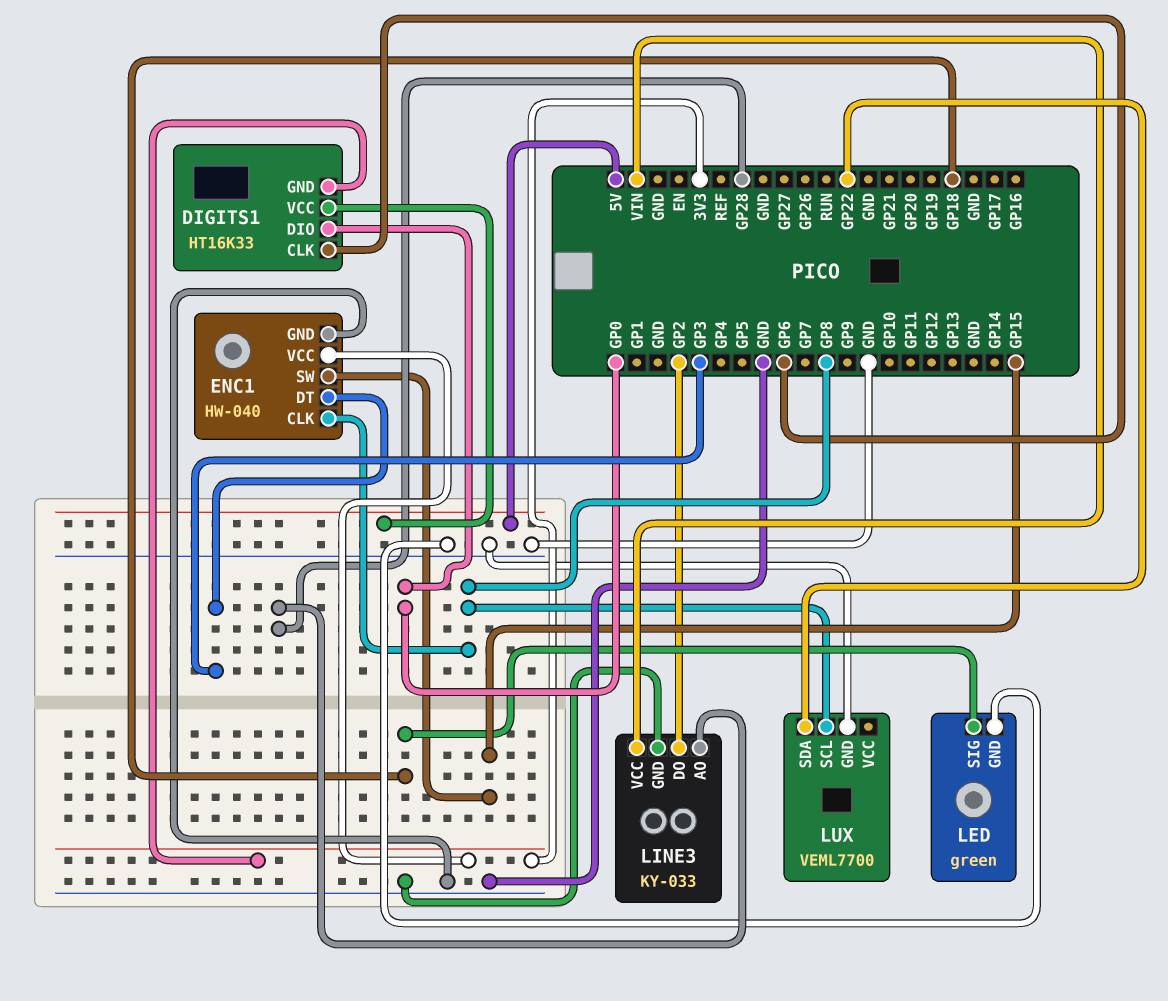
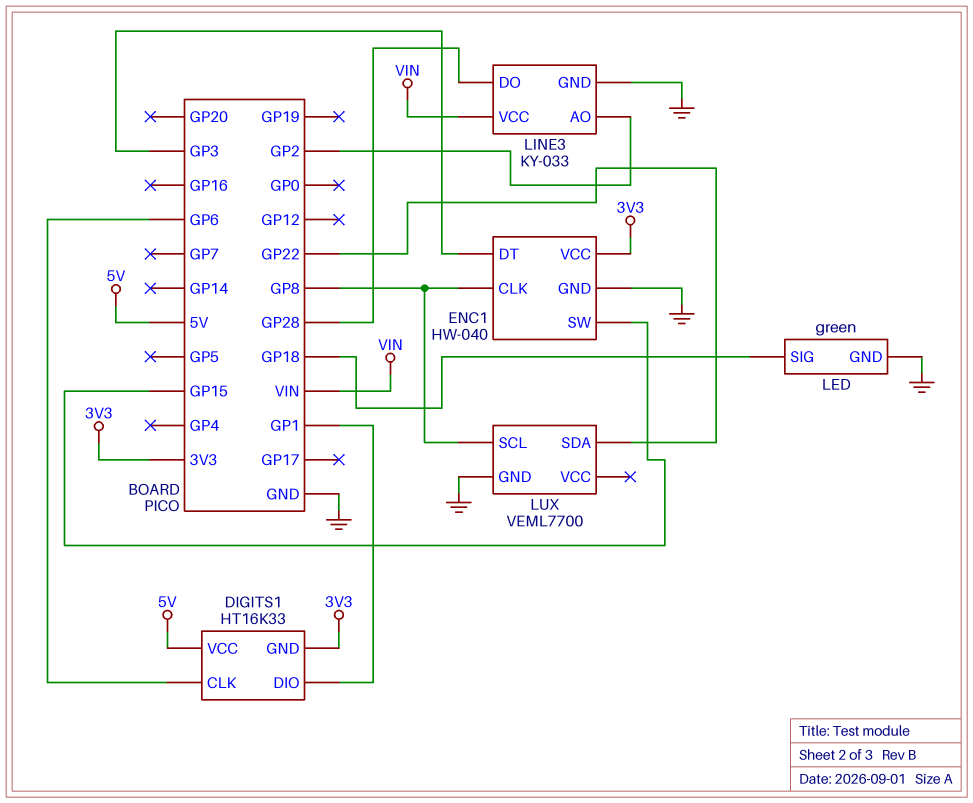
DIGITS1 pin DIO: GP0 -> GP1
LINE3 pin AO: GP28 -> GP2
LINE3 pin DO: GP2 -> GP28

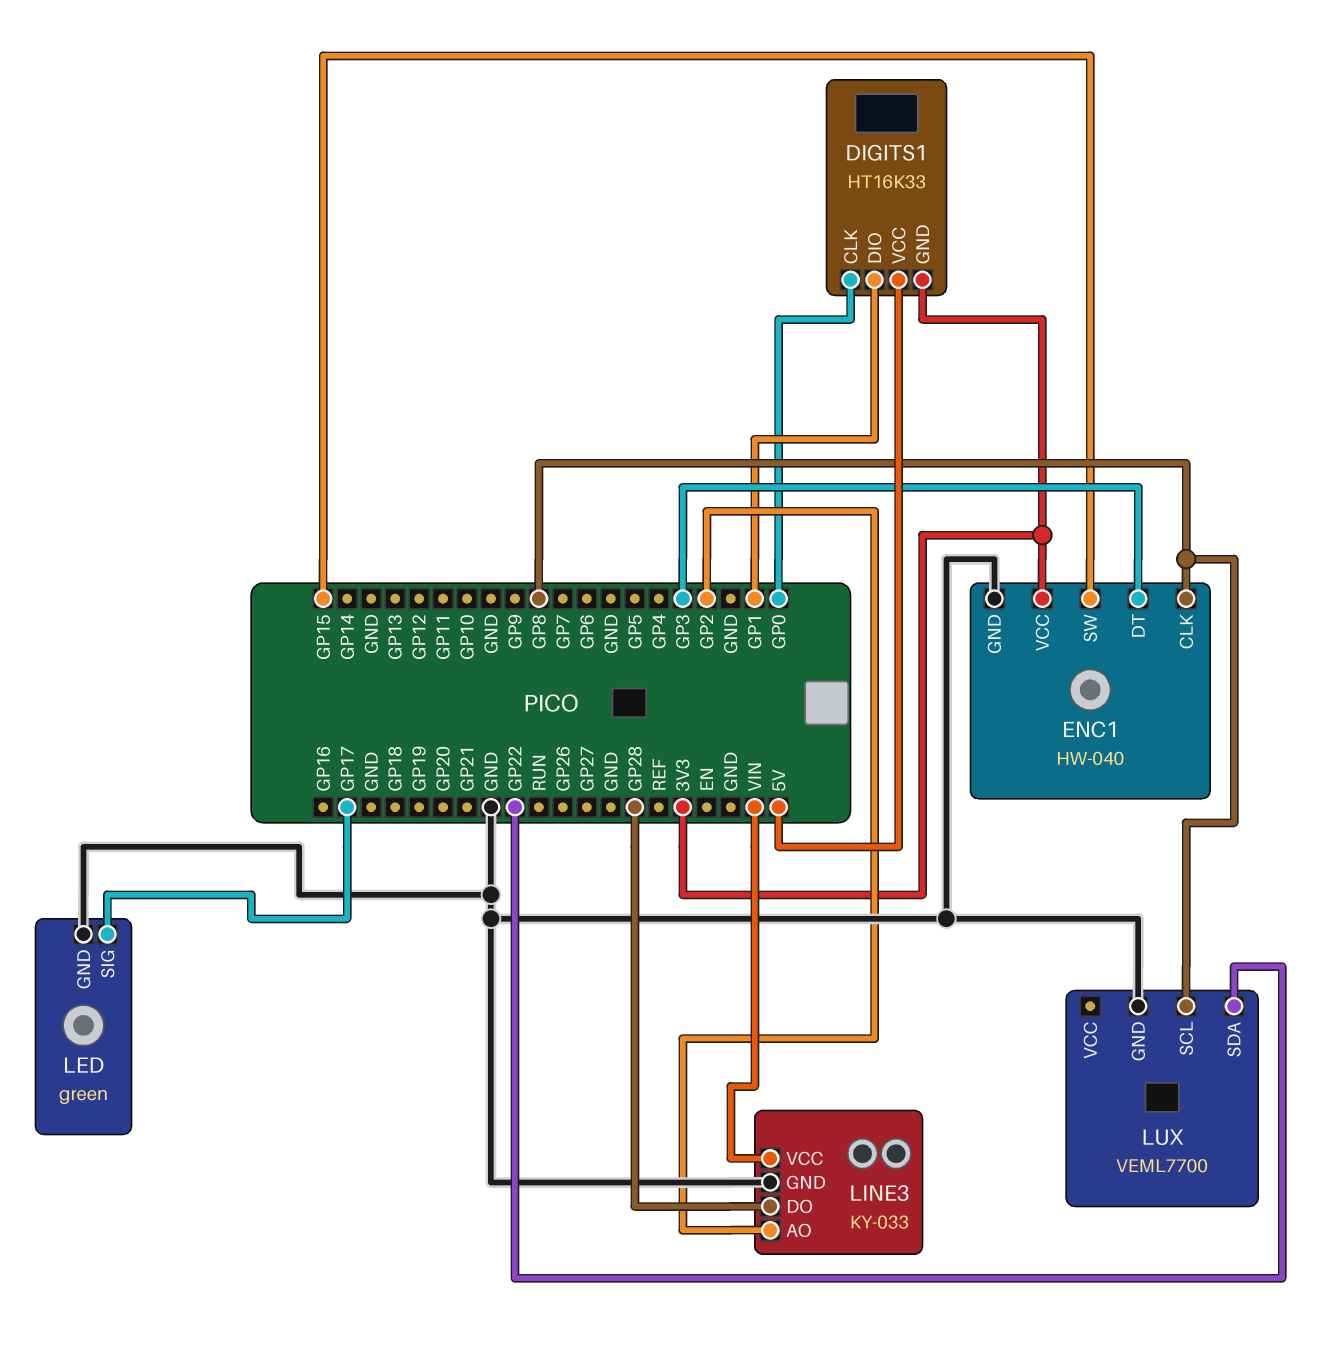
DIGITS1 pin CLK: GP6 -> GP0
LED pin SIG: GP18 -> GP17

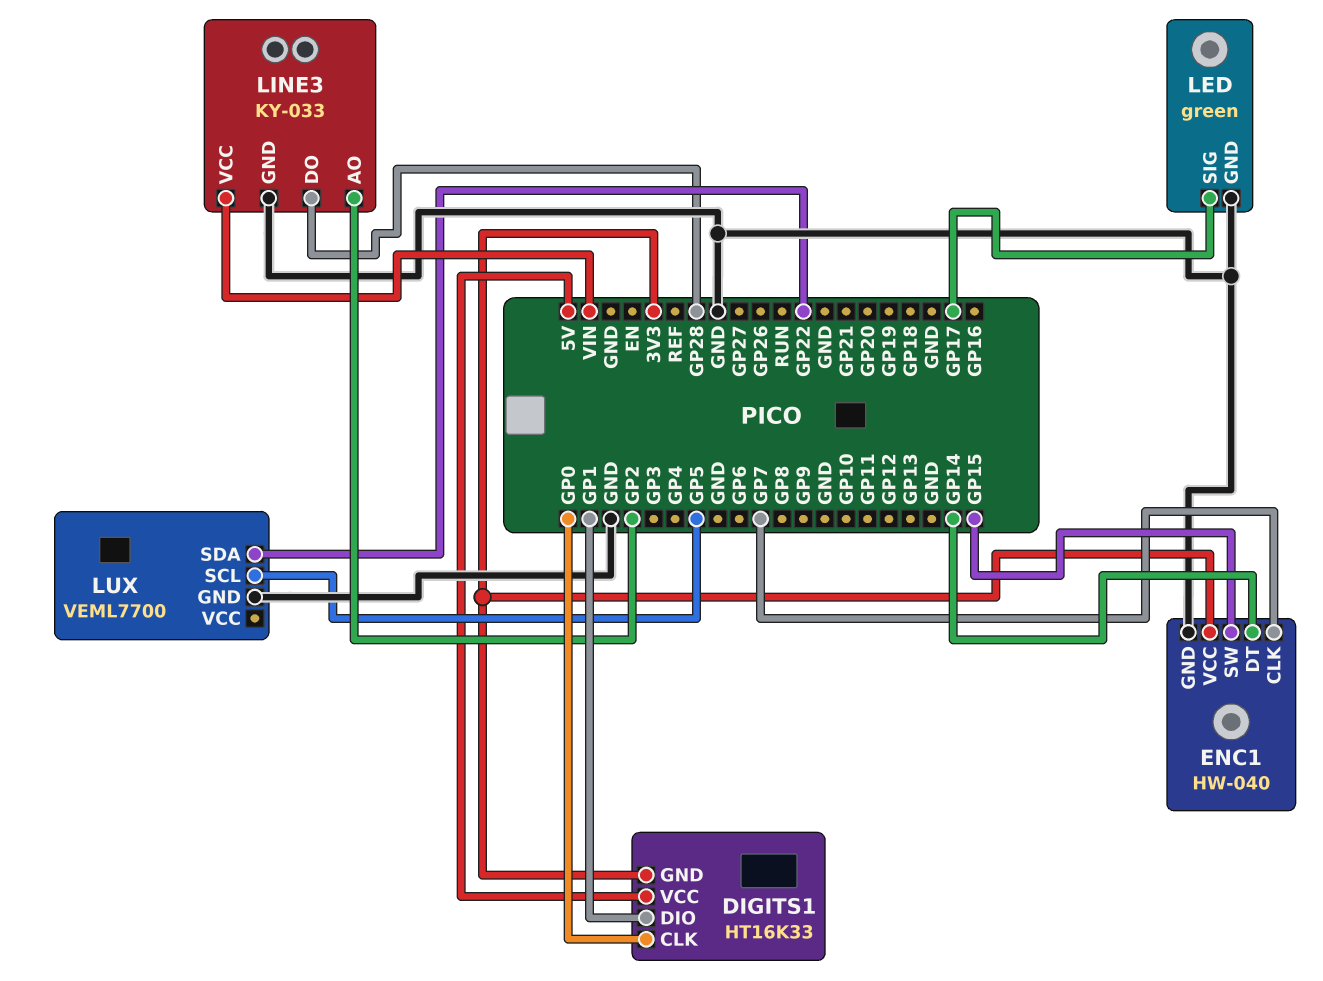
ENC1 pin CLK: GP8 -> GP7
ENC1 pin DT: GP3 -> GP14
LUX pin SCL: GP8 -> GP5

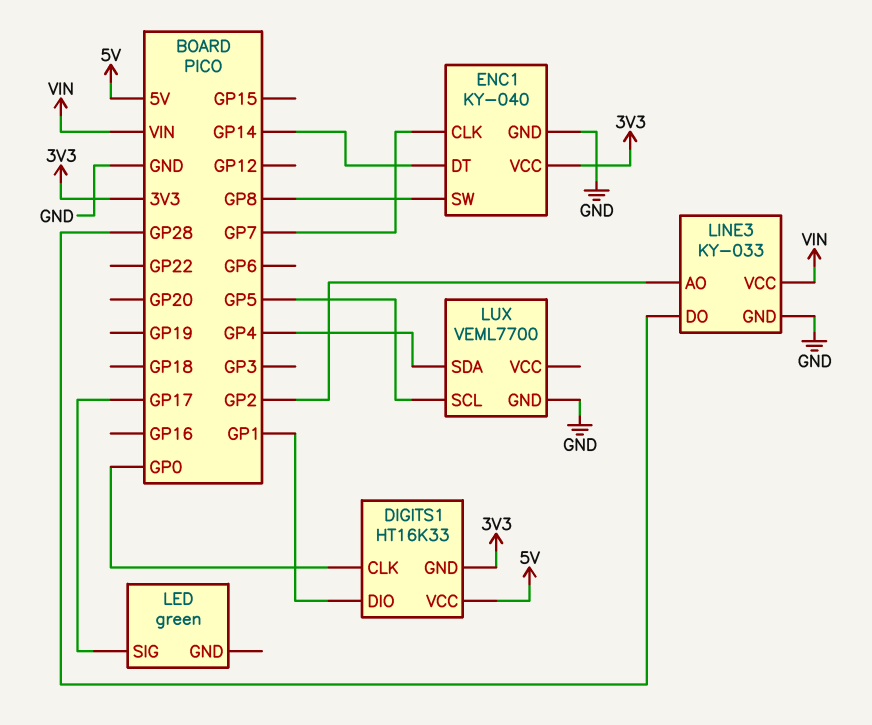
ENC1: HW-040 -> KY-040
ENC1 pin SW: GP15 -> GP8
LED pin GND: GND -> none
LUX pin SDA: GP22 -> GP4

